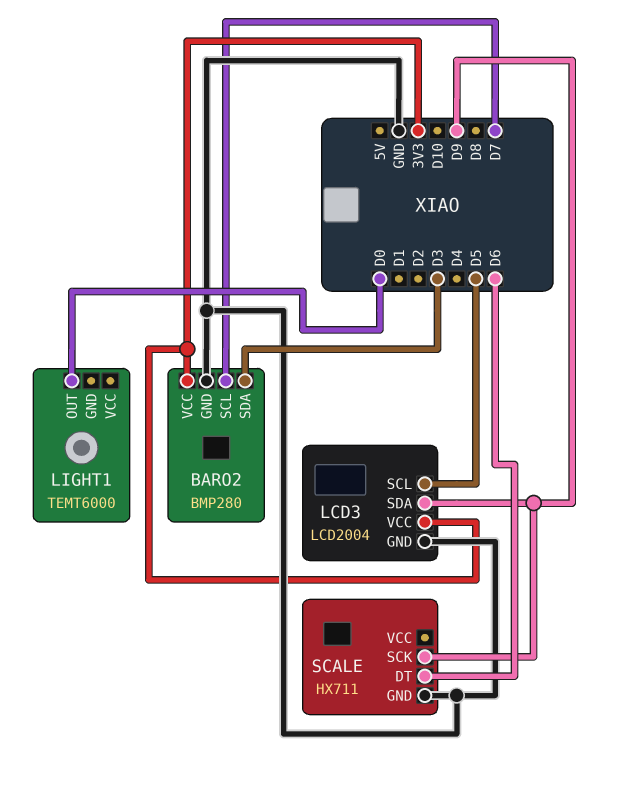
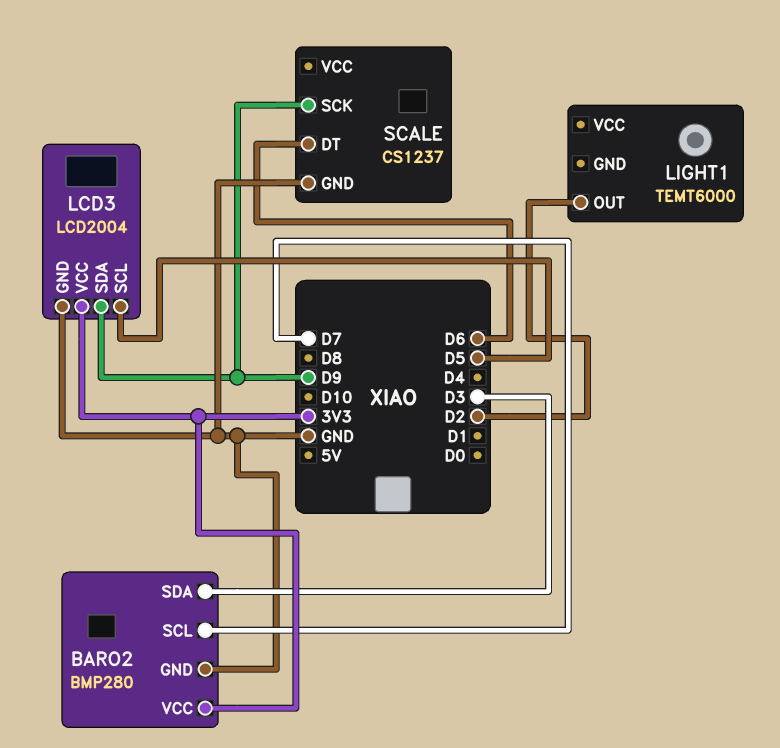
LIGHT1 pin OUT: D0 -> D2
SCALE: HX711 -> CS1237

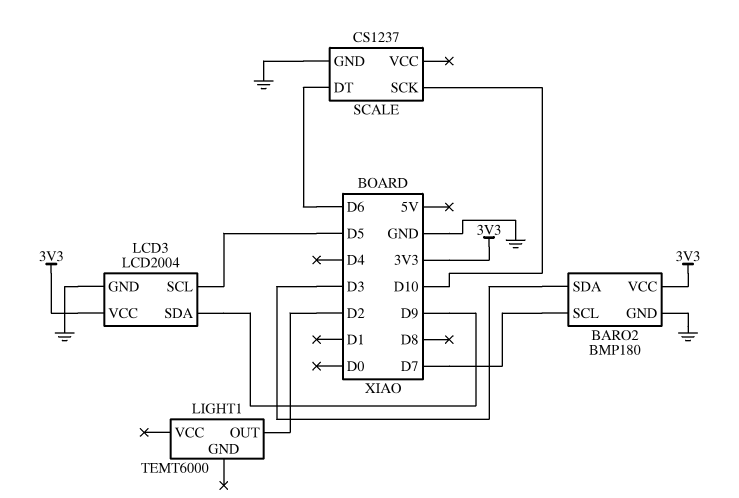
BARO2: BMP280 -> BMP180
SCALE pin SCK: D9 -> D10

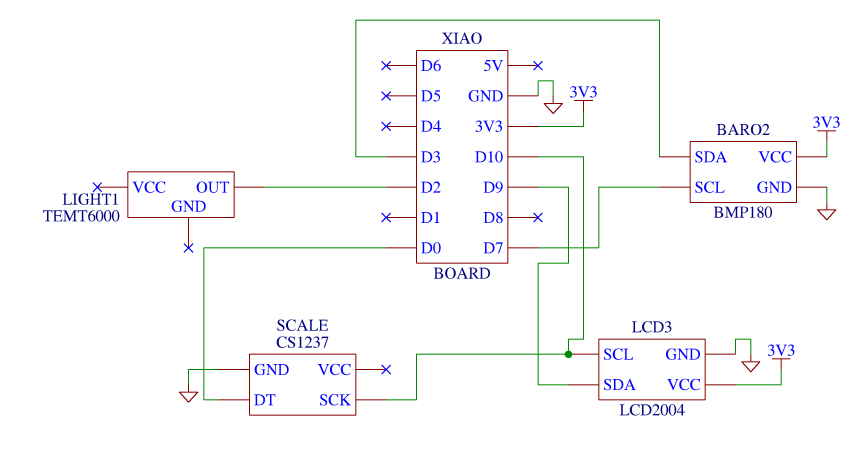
LCD3 pin SCL: D5 -> D10
SCALE pin DT: D6 -> D0

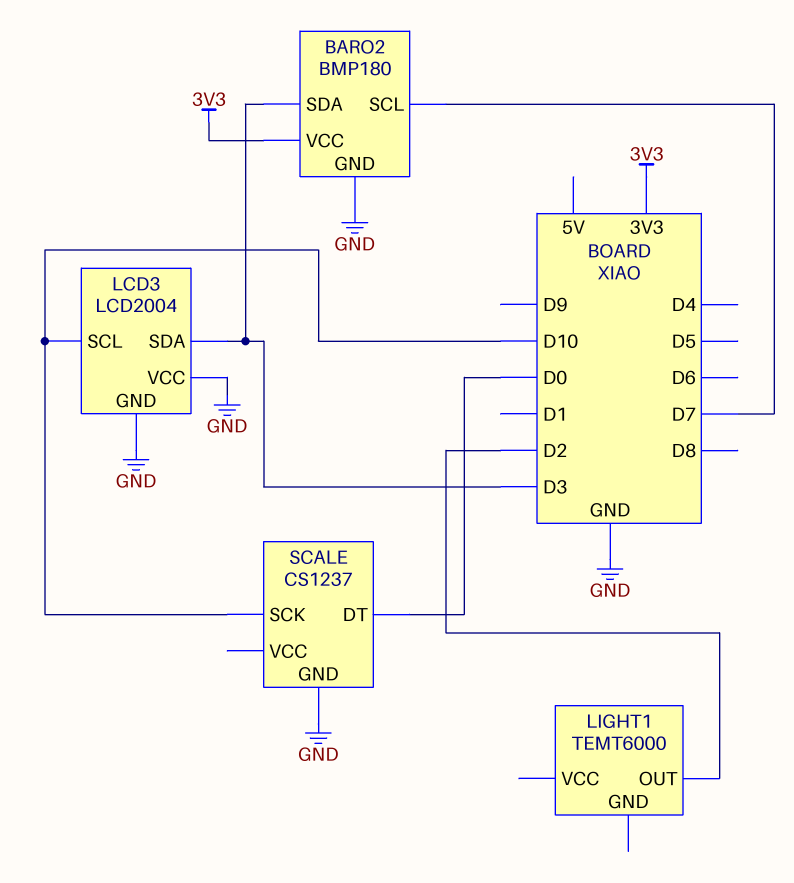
LCD3 pin SDA: D9 -> D3
LCD3 pin VCC: 3V3 -> GND

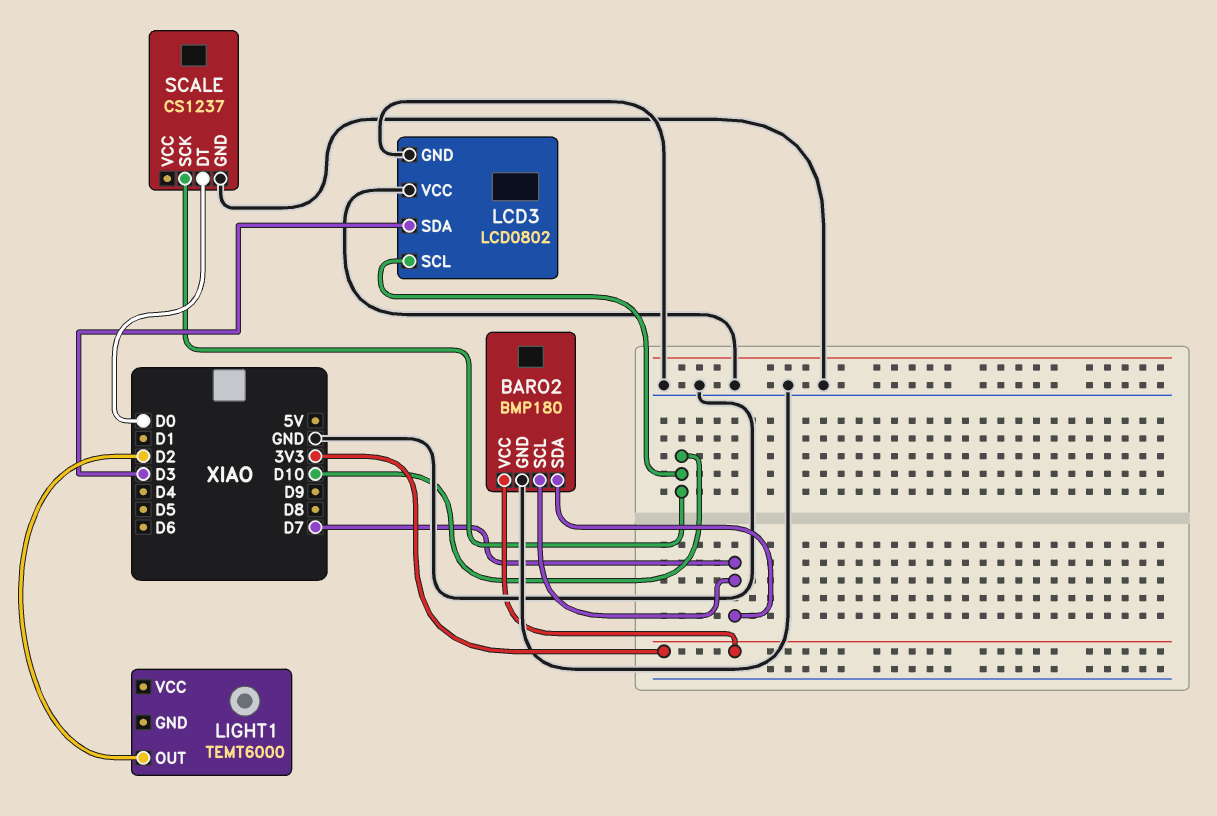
BARO2 pin SDA: D3 -> D7
LCD3: LCD2004 -> LCD0802

